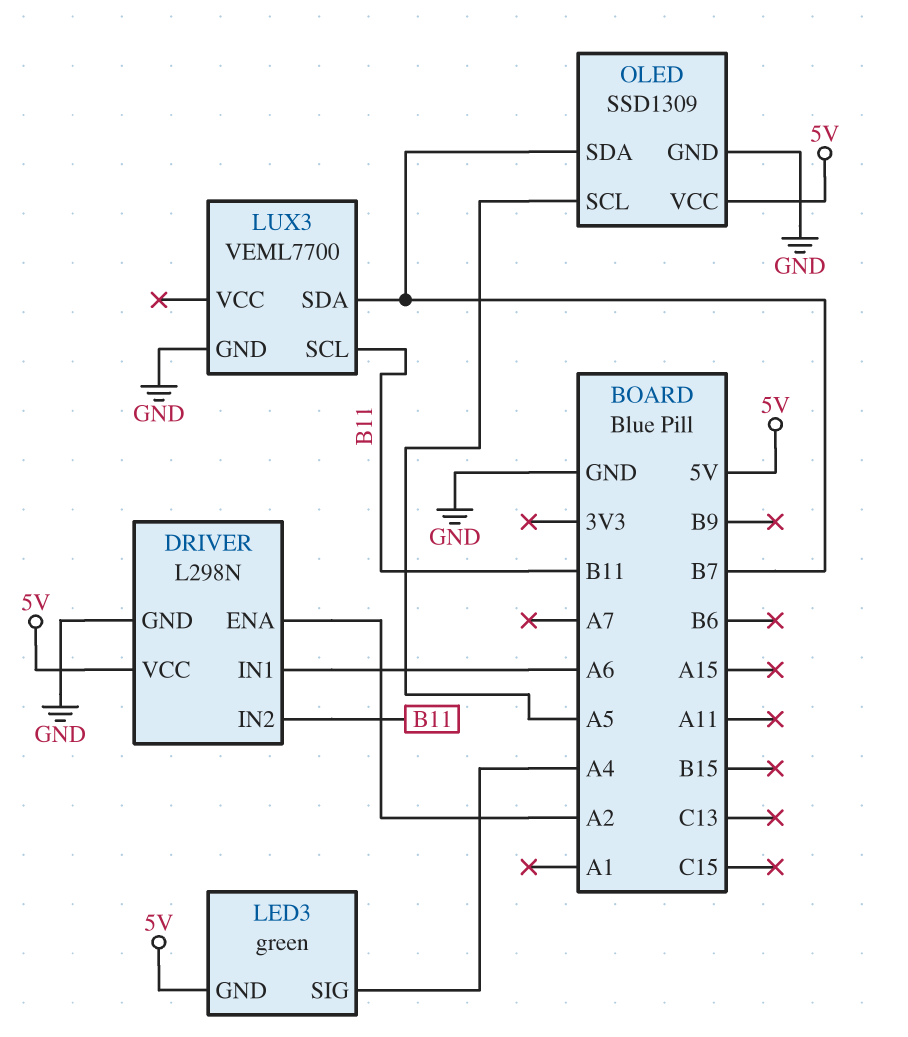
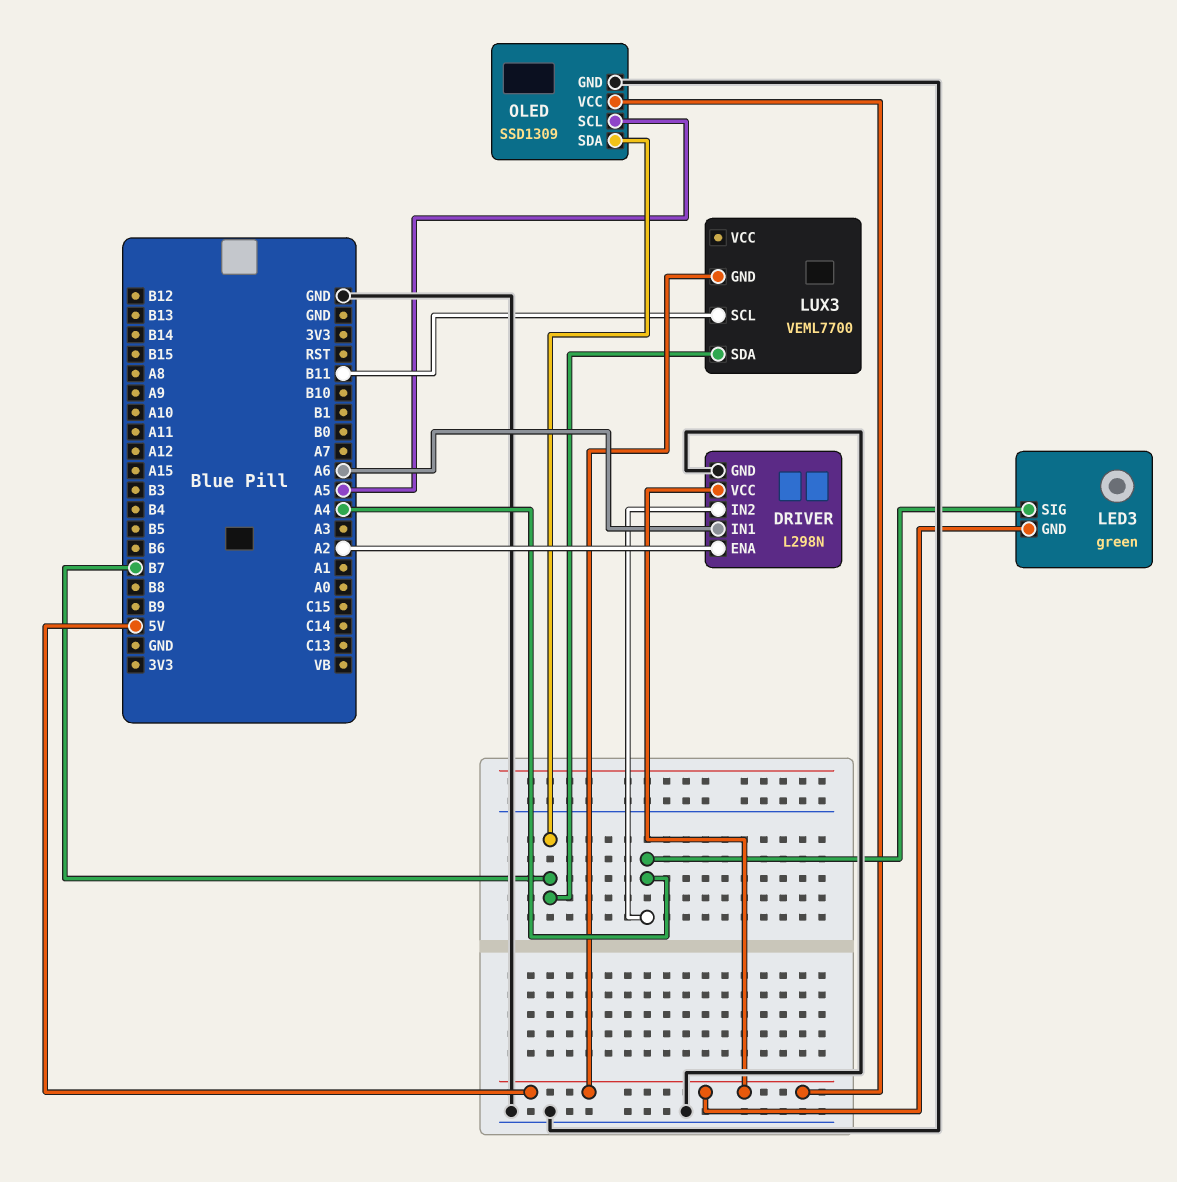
DRIVER pin IN2: B11 -> A4
LUX3 pin GND: GND -> 5V

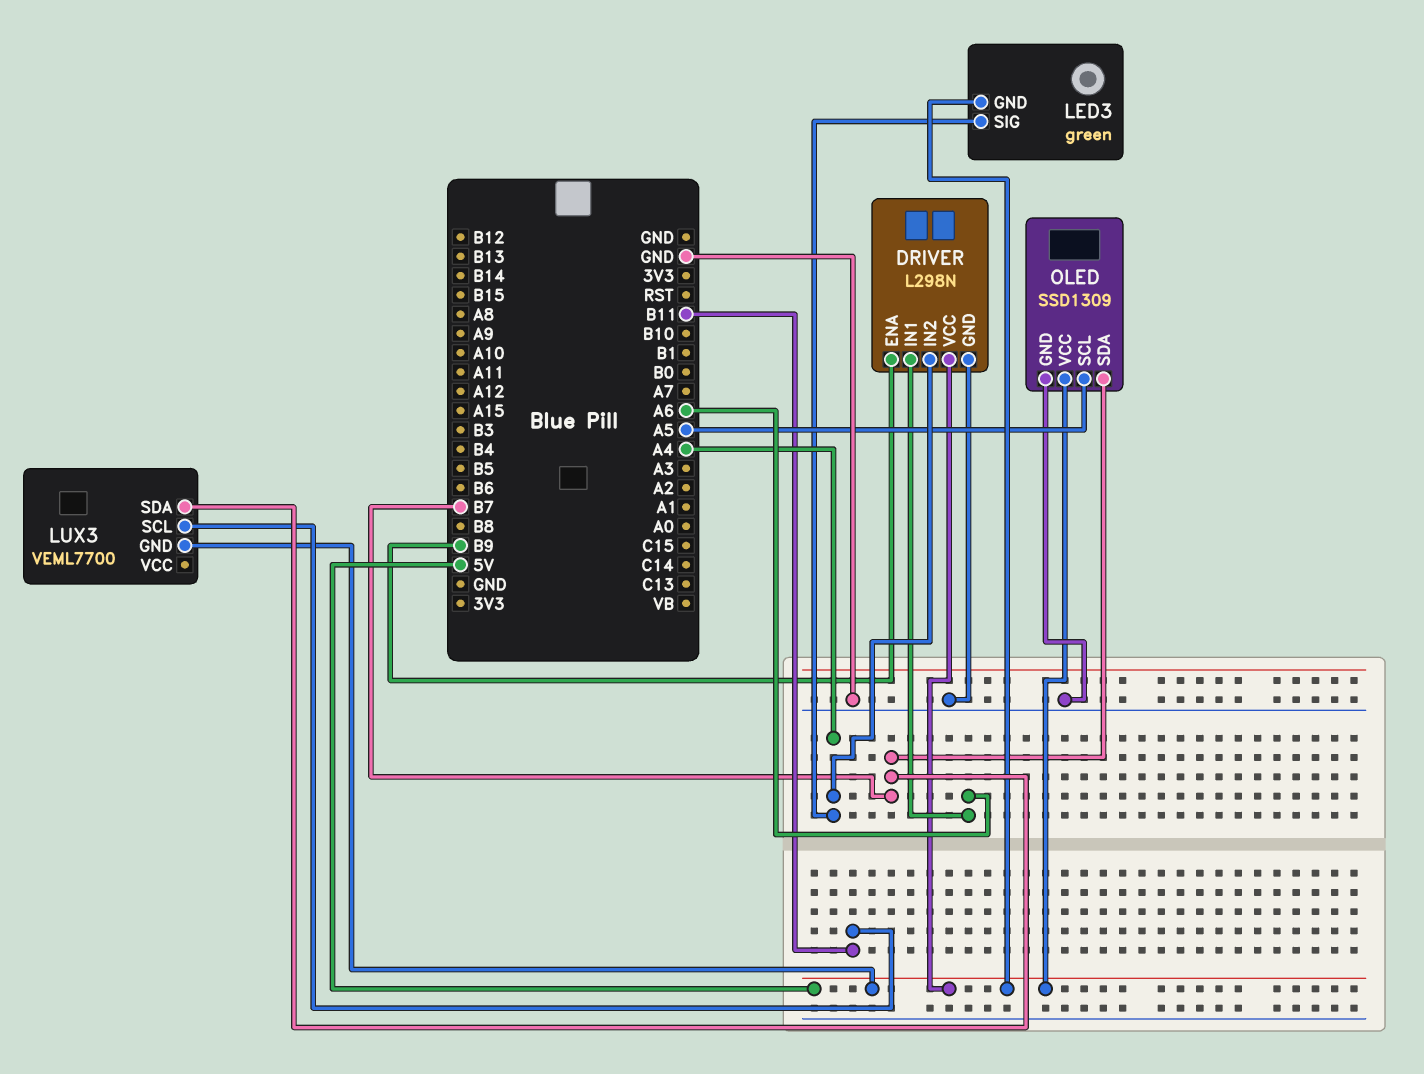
DRIVER pin ENA: A2 -> B9

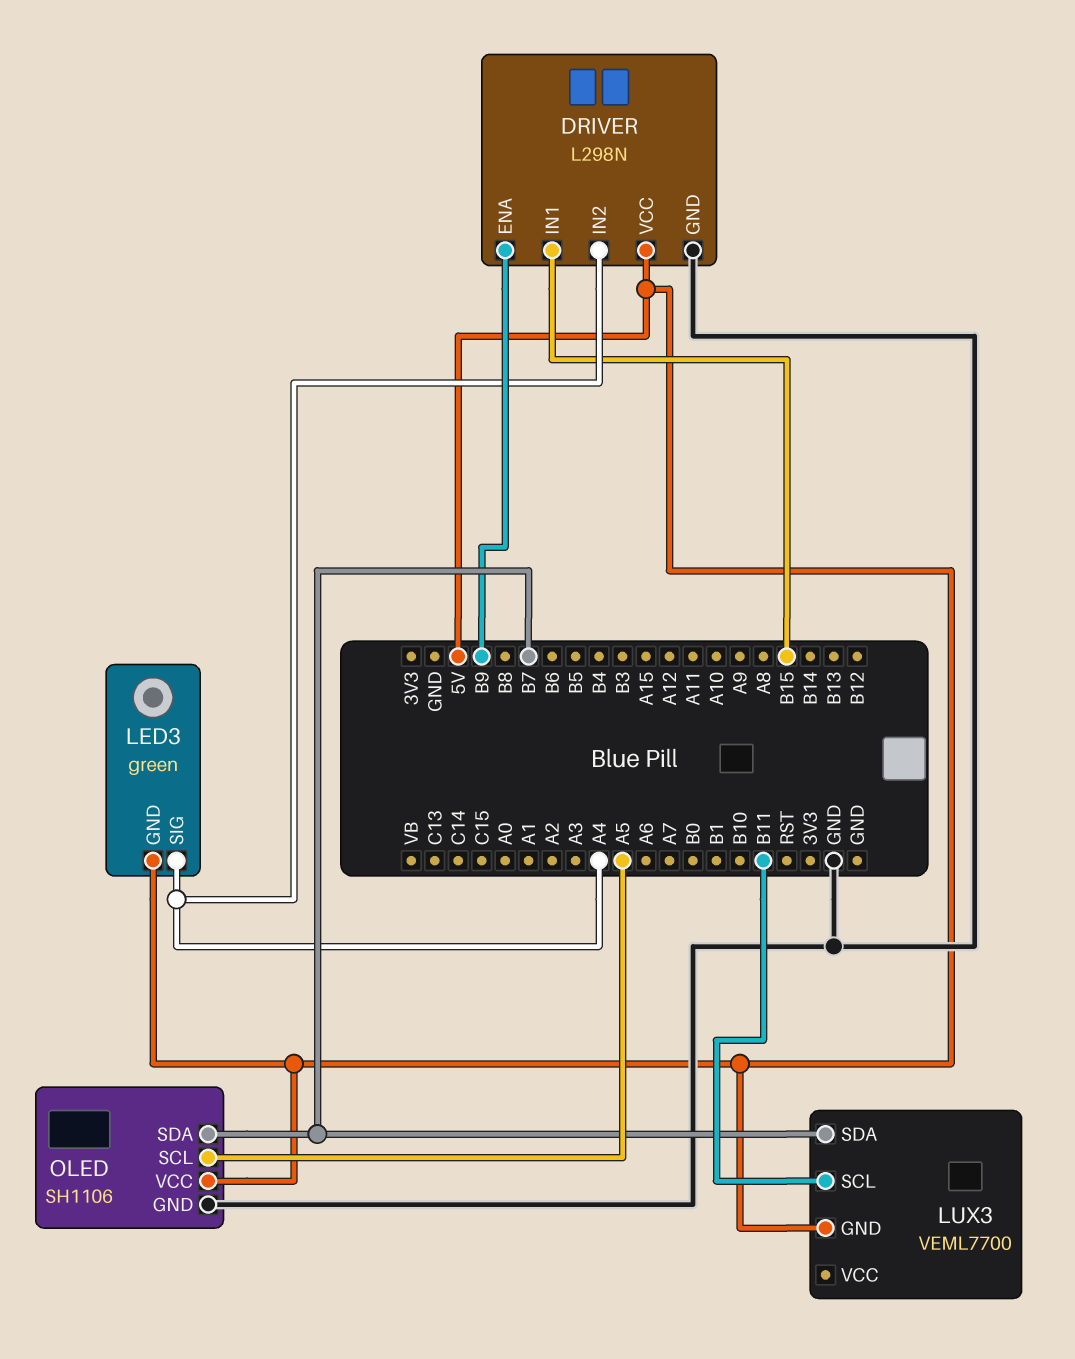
DRIVER pin IN1: A6 -> B15
OLED: SSD1309 -> SH1106

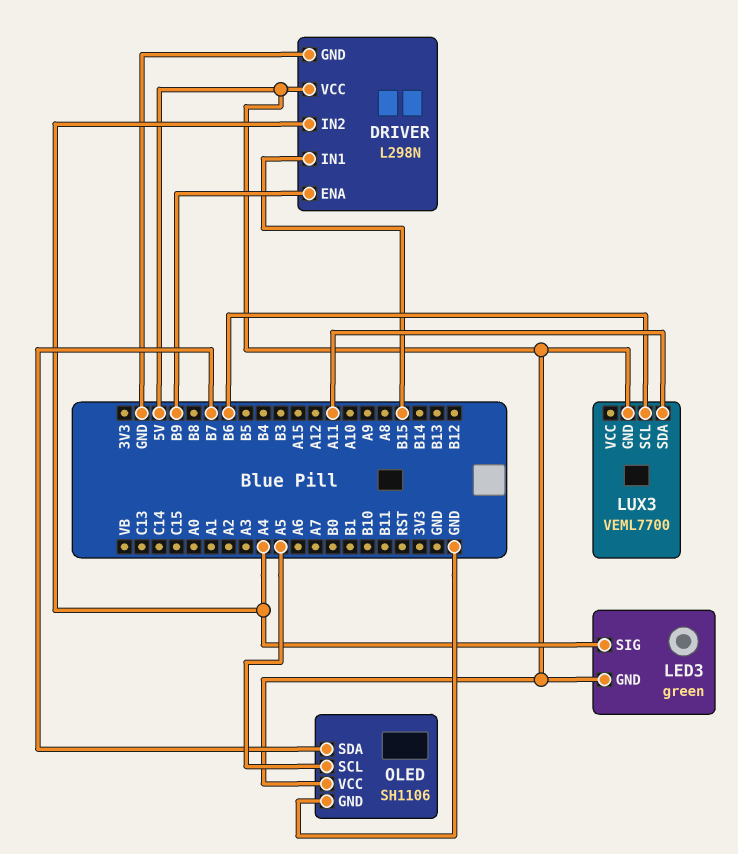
LUX3 pin SCL: B11 -> B6
LUX3 pin SDA: B7 -> A11

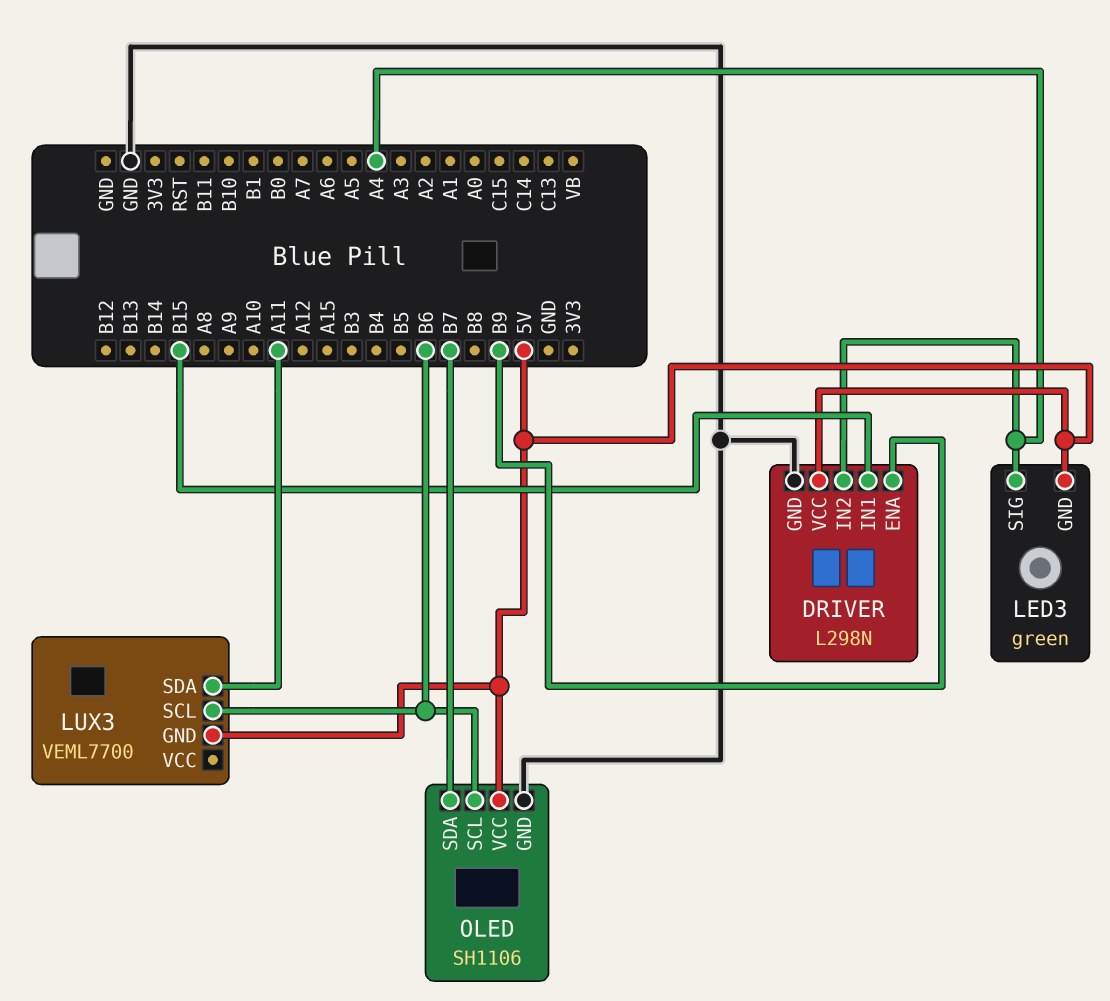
OLED pin SCL: A5 -> B6

